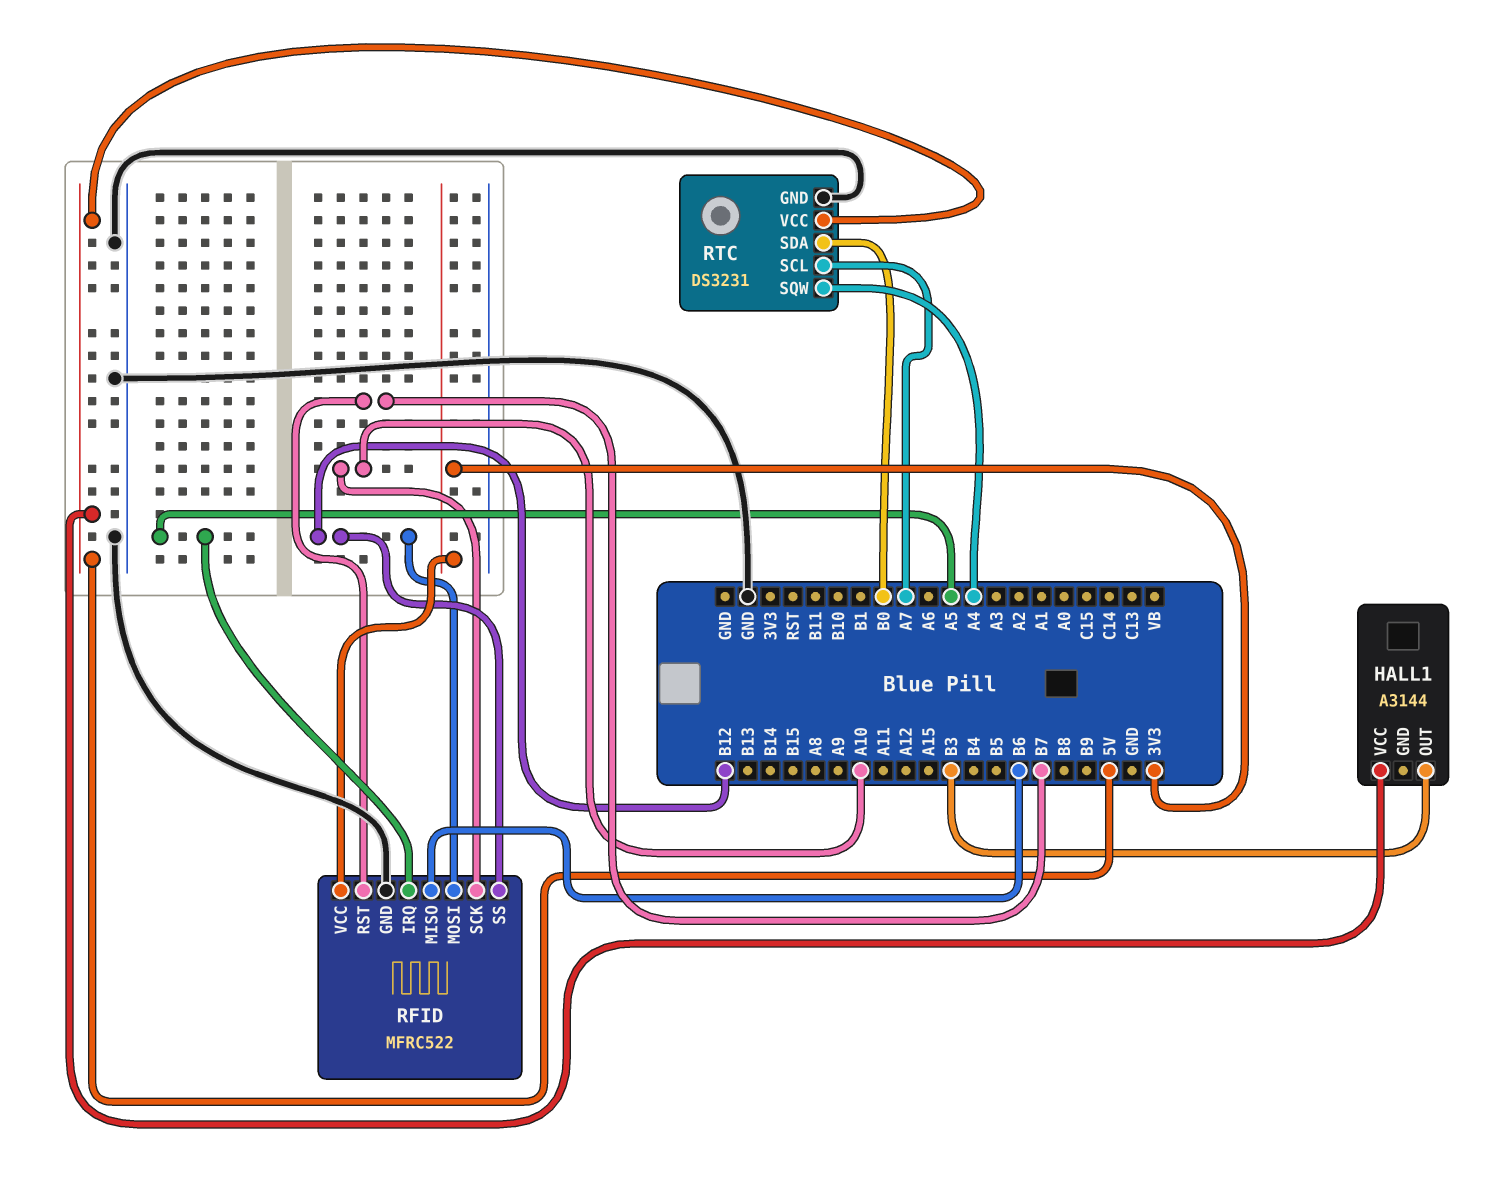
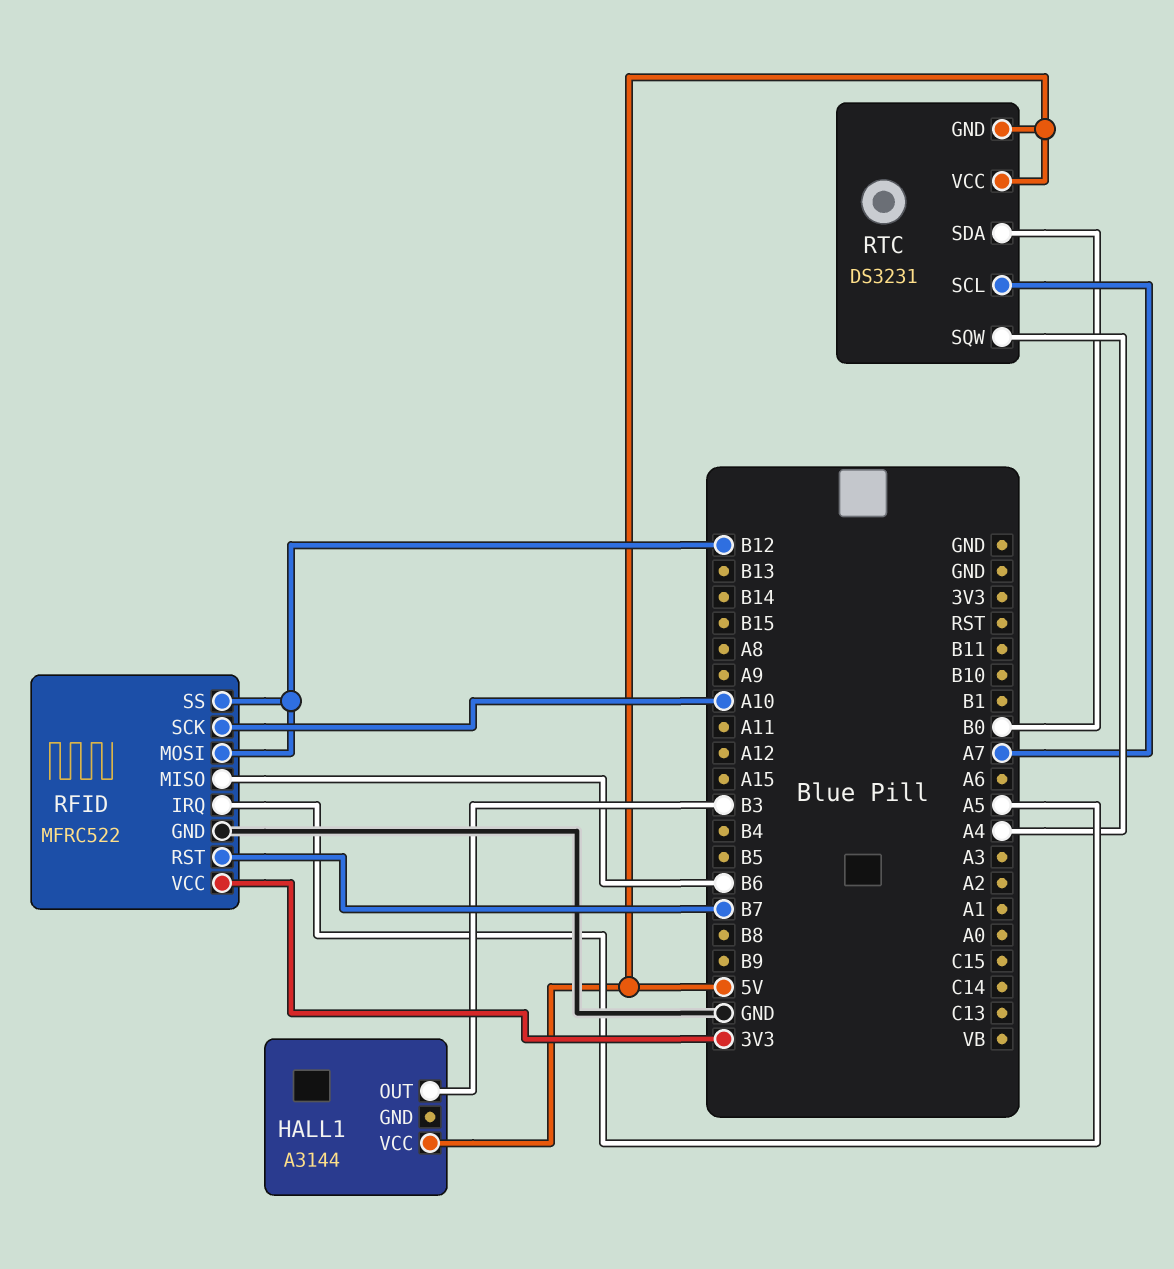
RTC pin GND: GND -> 5V

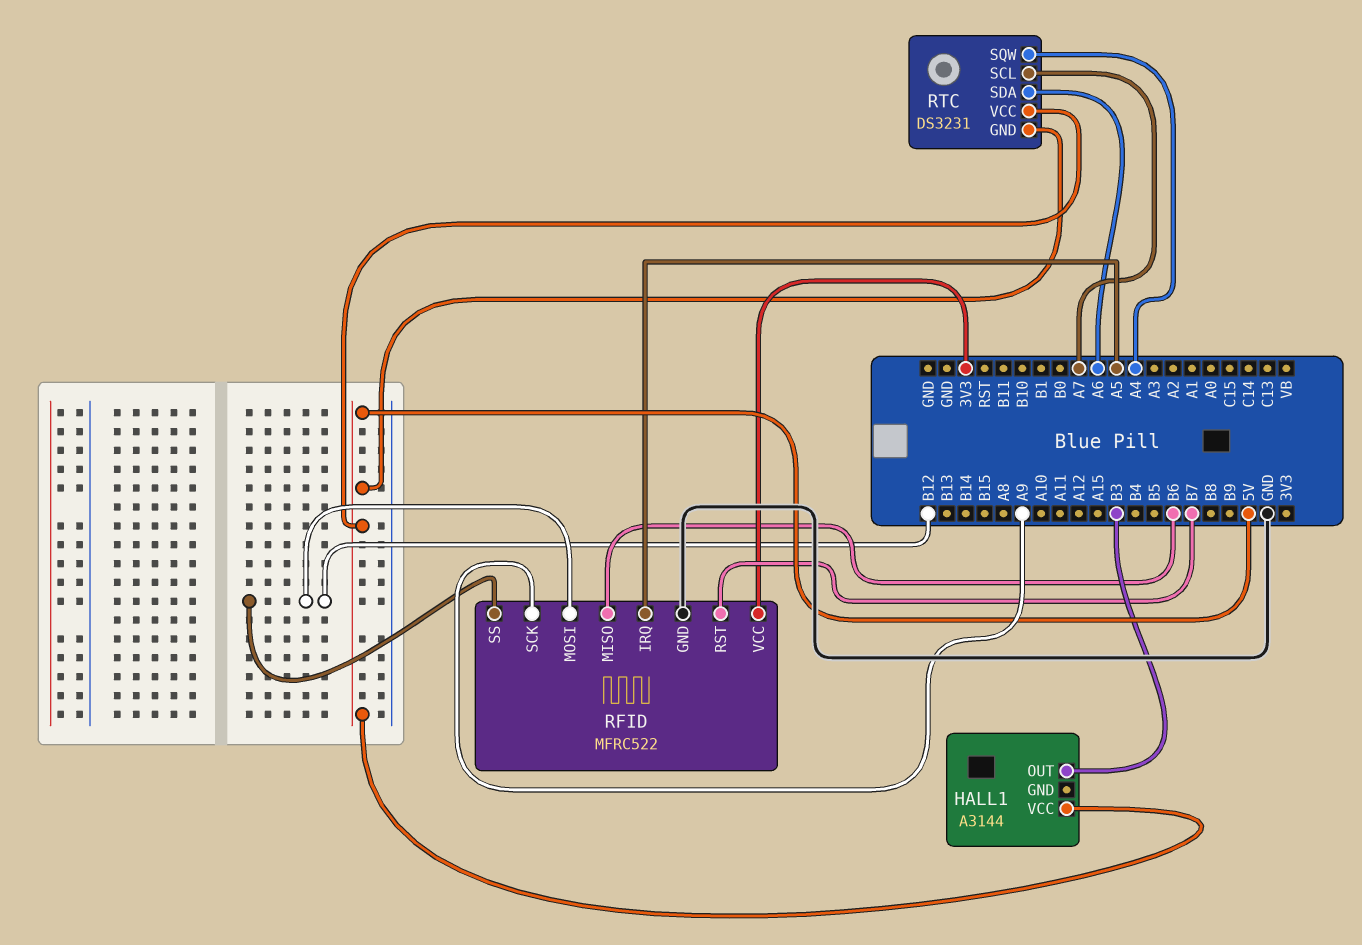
RFID pin SCK: A10 -> A9
RTC pin SDA: B0 -> A6

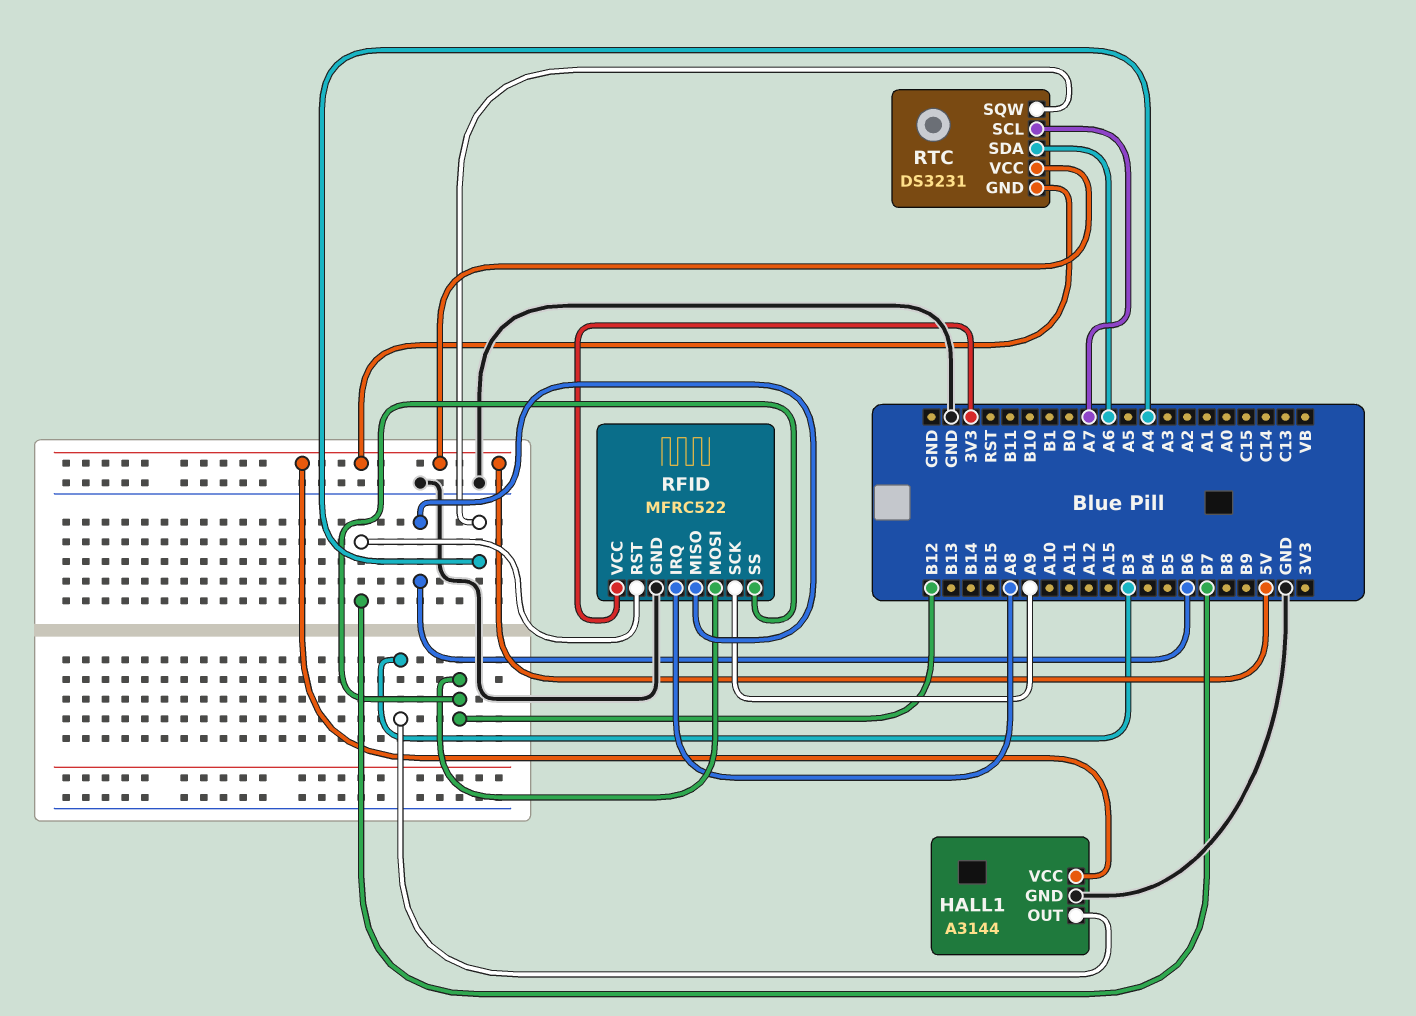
HALL1 pin GND: none -> GND
RFID pin IRQ: A5 -> A8

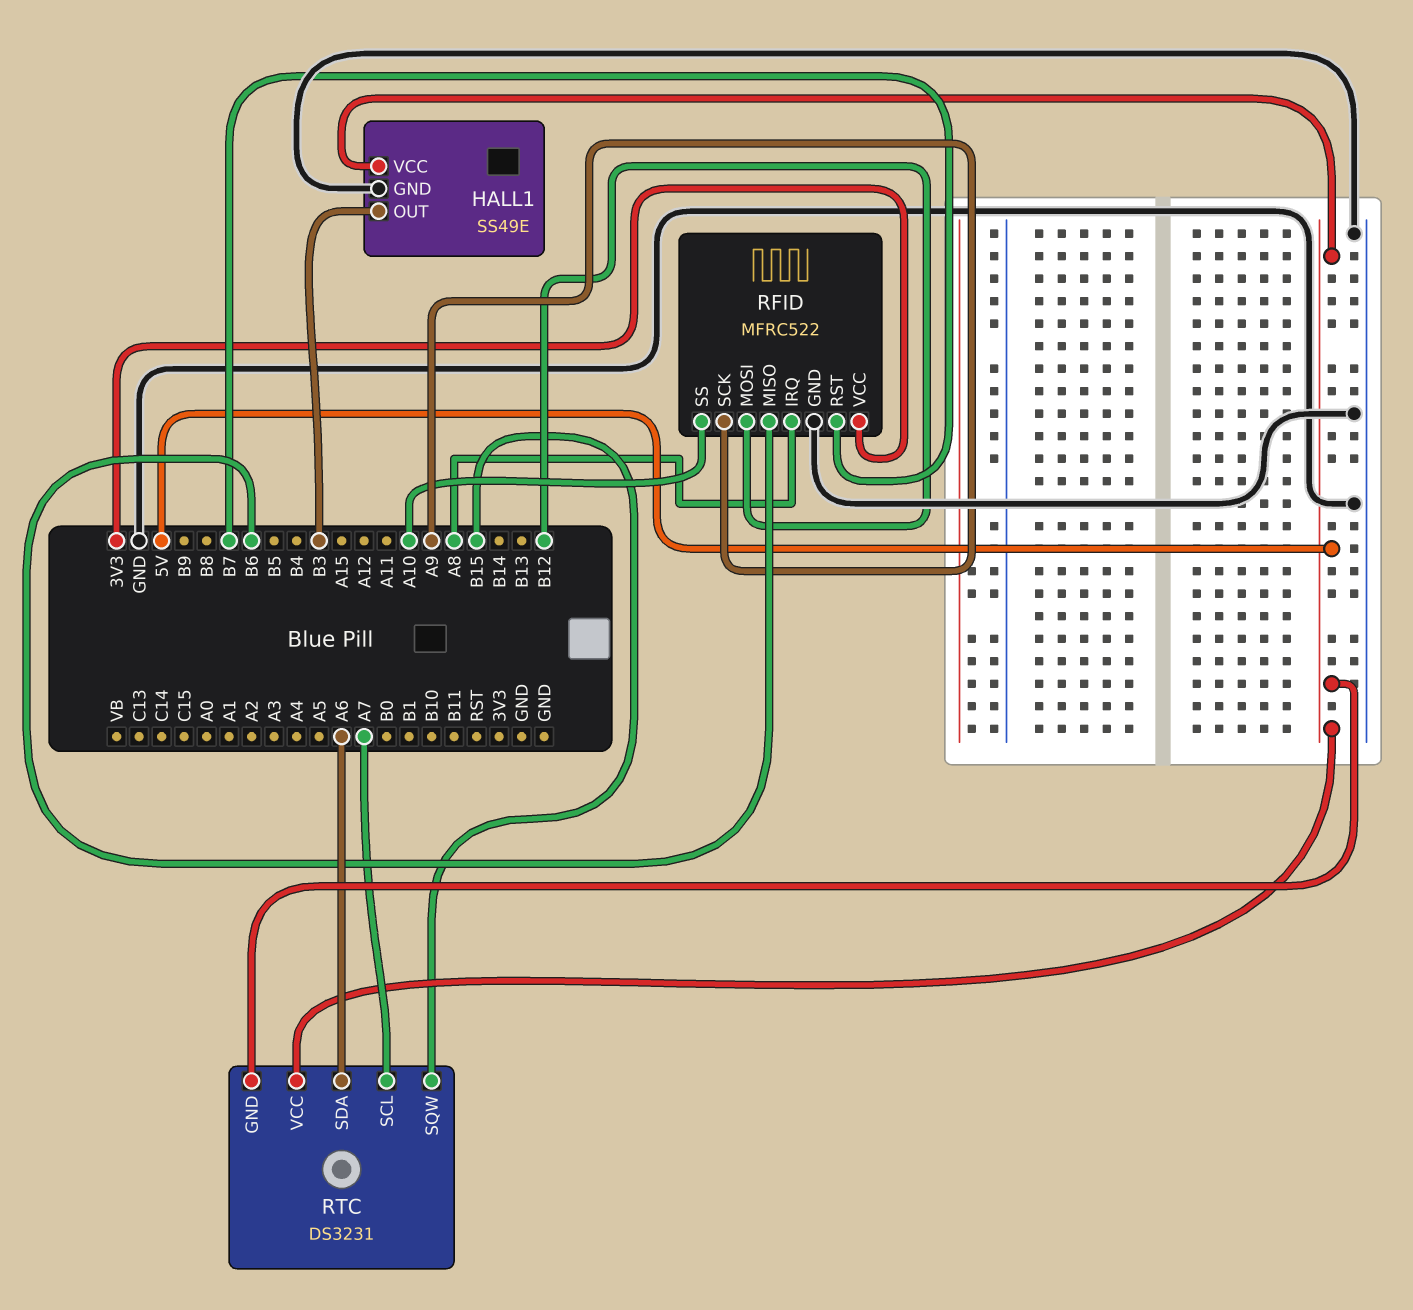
HALL1: A3144 -> SS49E
RFID pin SS: B12 -> A10
RTC pin SQW: A4 -> B15

